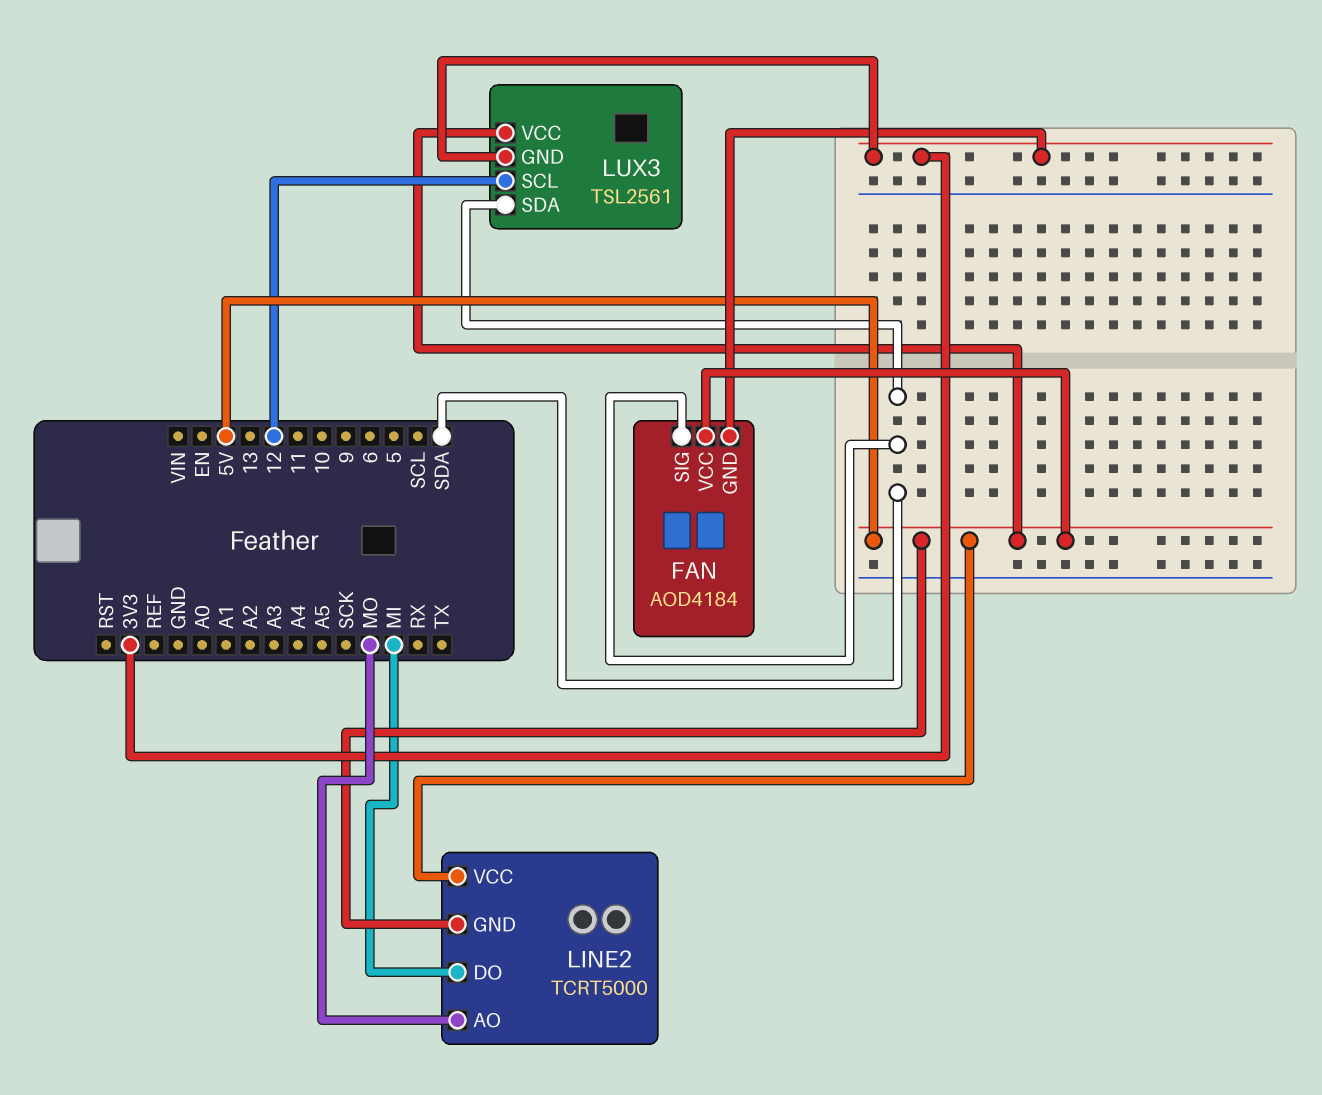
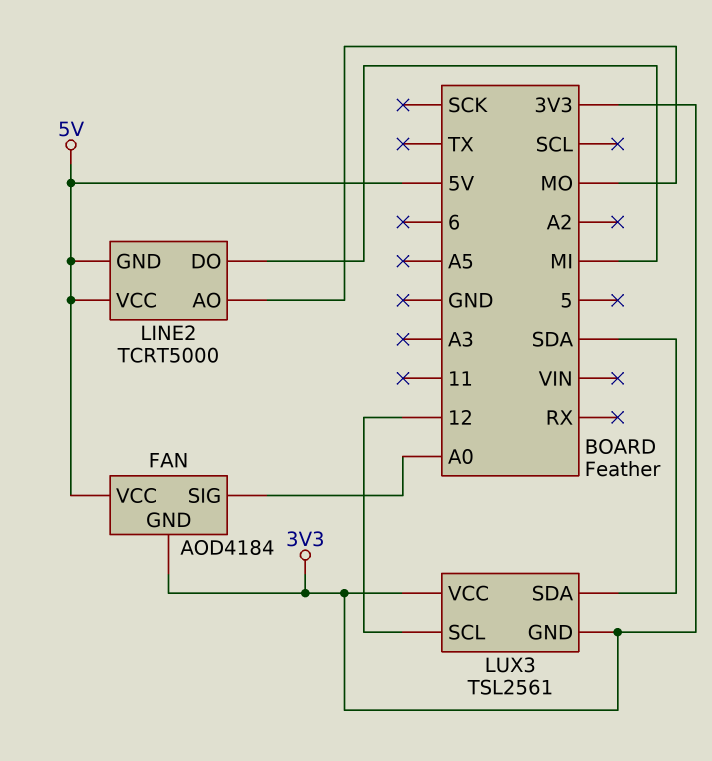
FAN pin SIG: SDA -> A0
LUX3 pin VCC: 5V -> 3V3

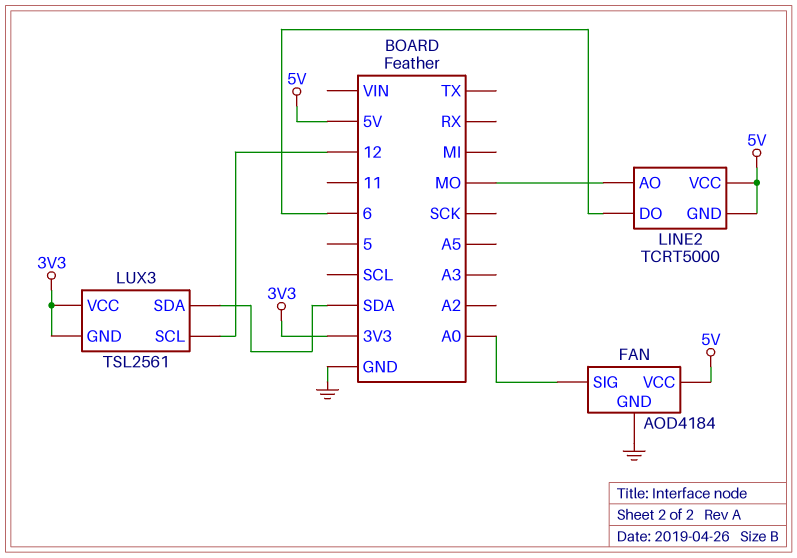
FAN pin GND: 3V3 -> GND
LINE2 pin DO: MI -> 6

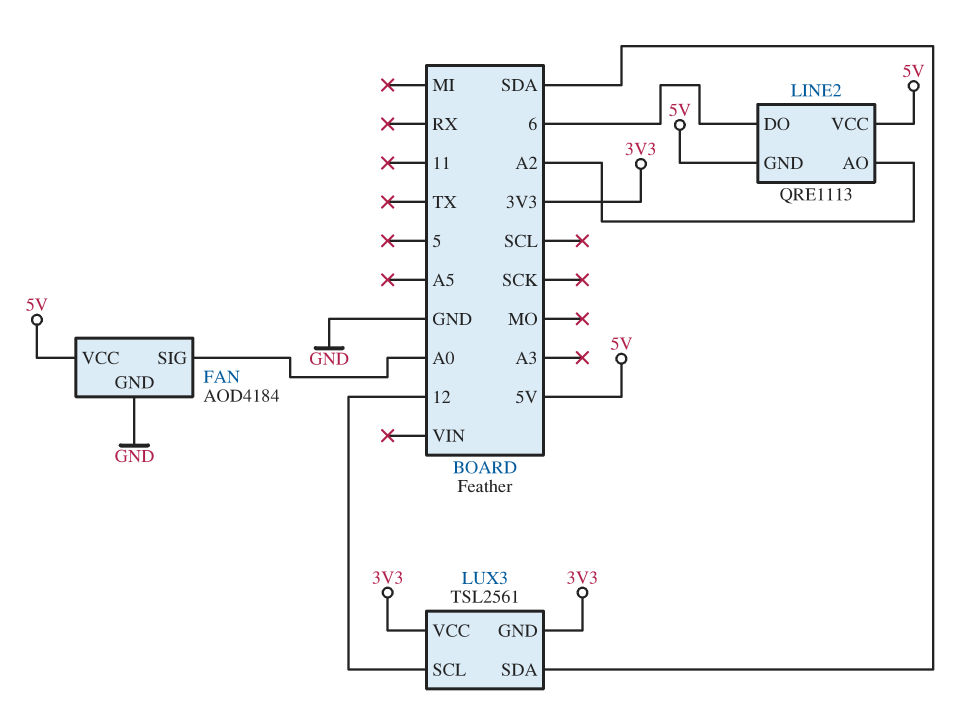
LINE2: TCRT5000 -> QRE1113
LINE2 pin AO: MO -> A2

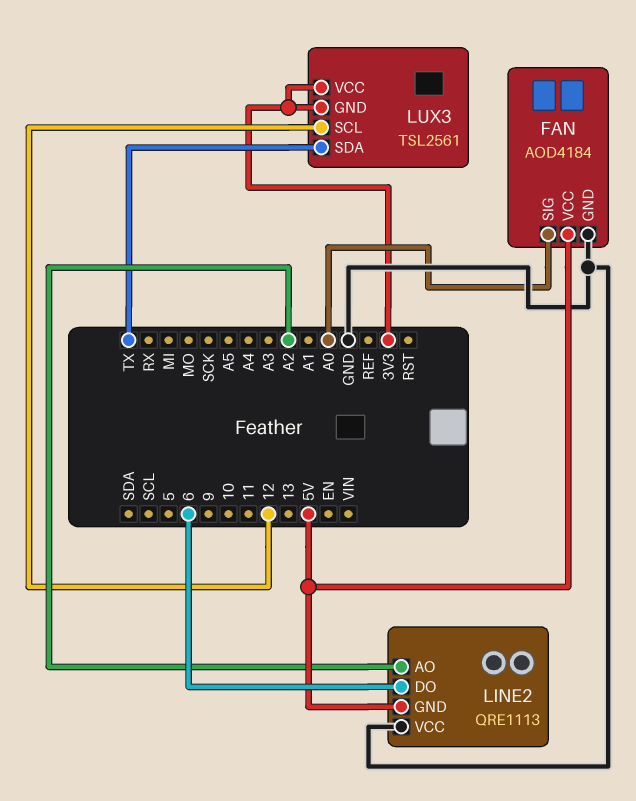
LINE2 pin VCC: 5V -> GND
LUX3 pin SDA: SDA -> TX

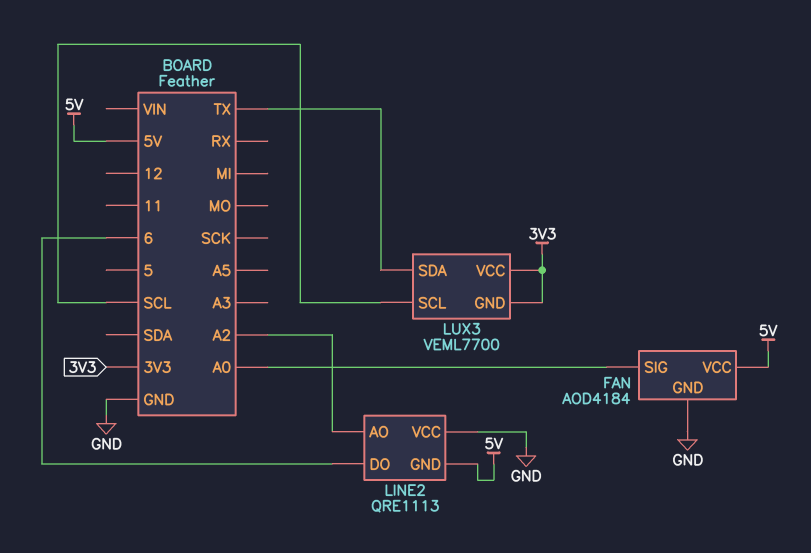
LUX3: TSL2561 -> VEML7700
LUX3 pin SCL: 12 -> SCL

